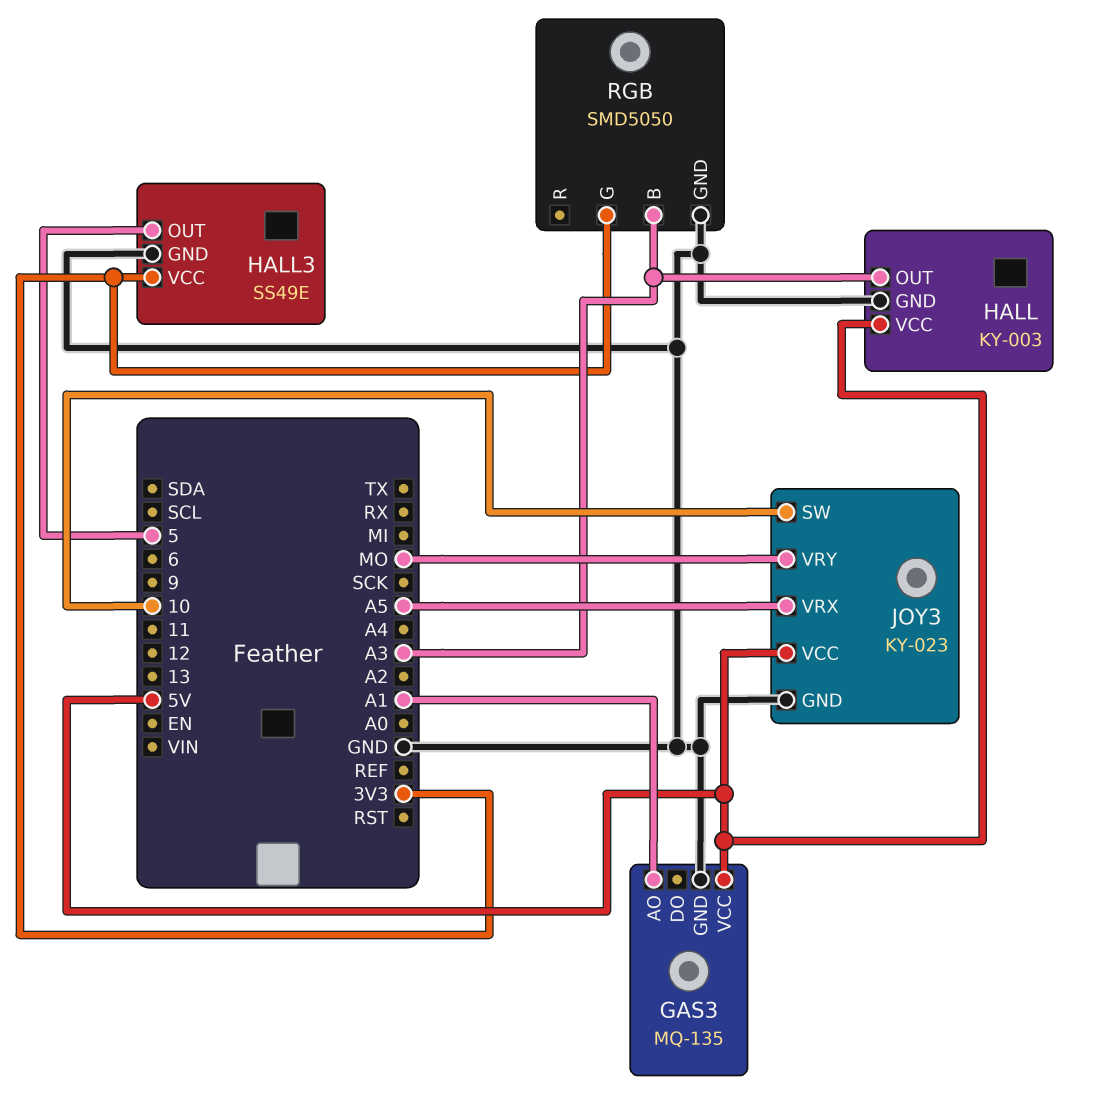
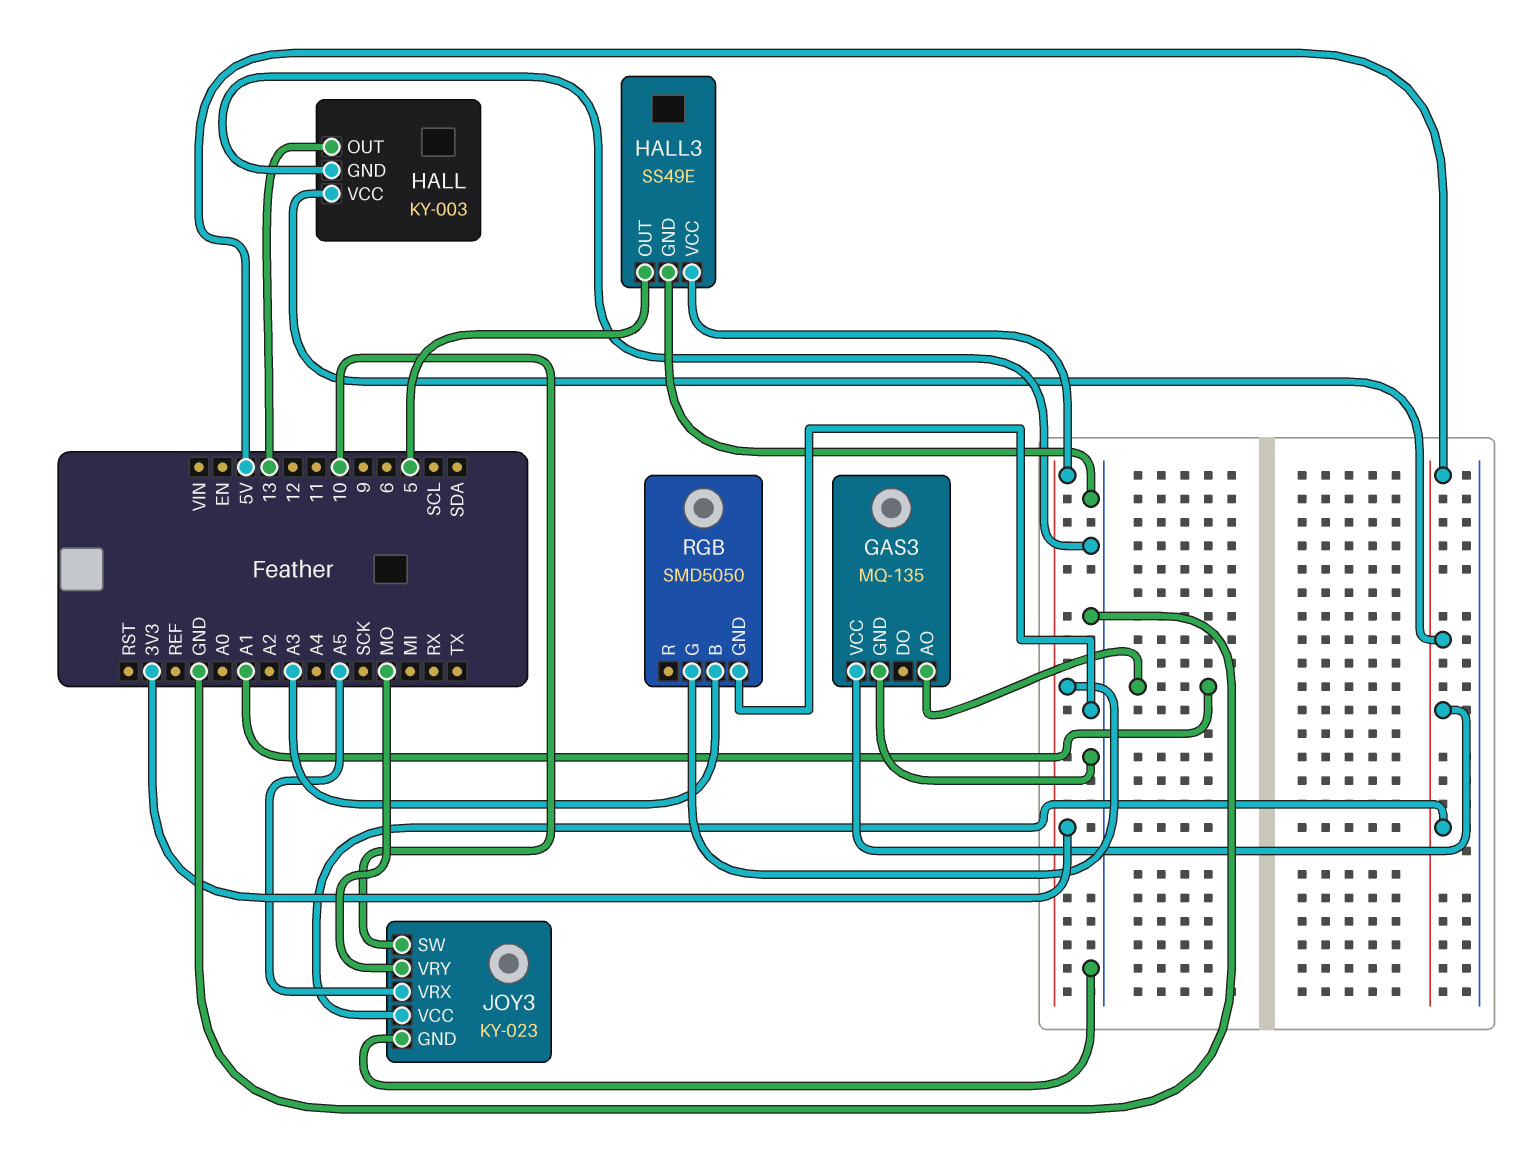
HALL pin OUT: A3 -> 13

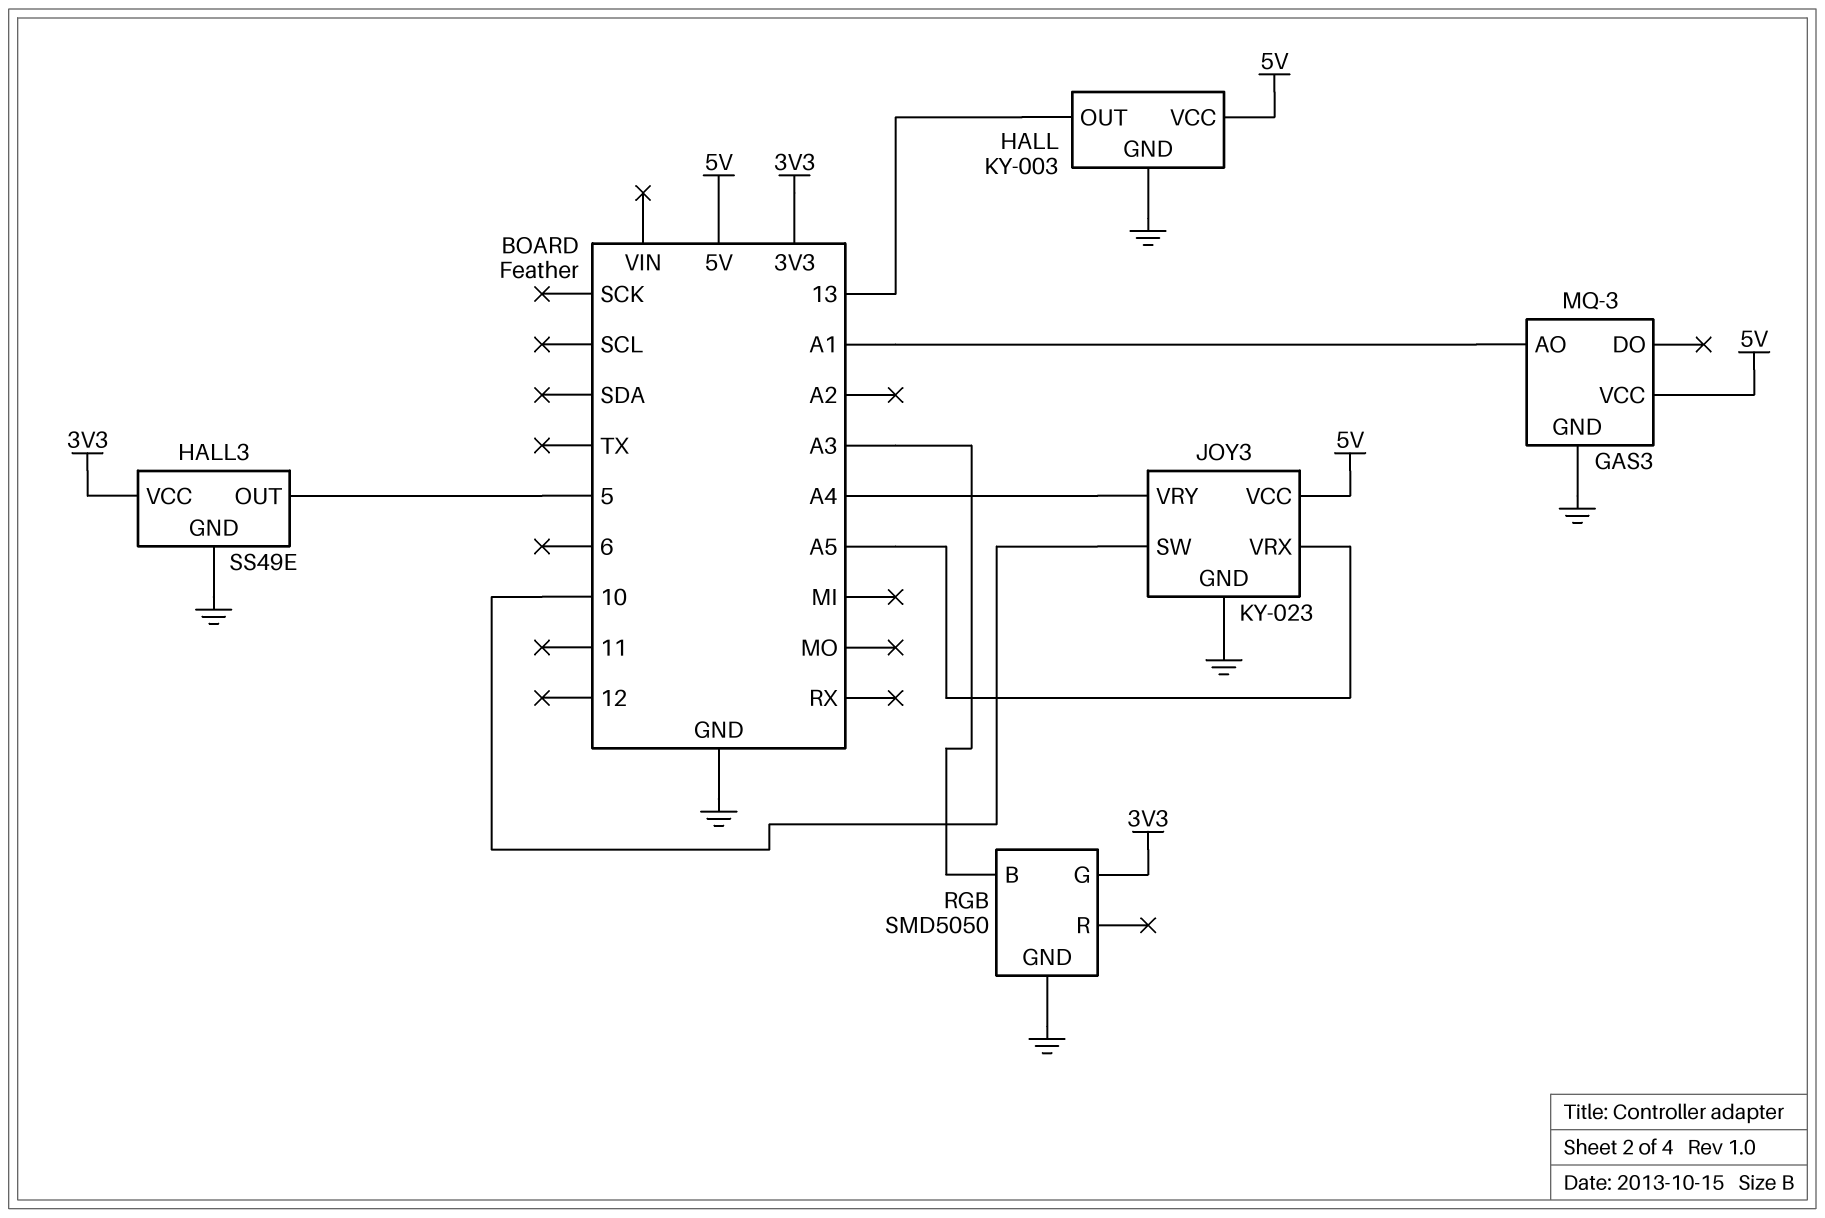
GAS3: MQ-135 -> MQ-3
JOY3 pin VRY: MO -> A4

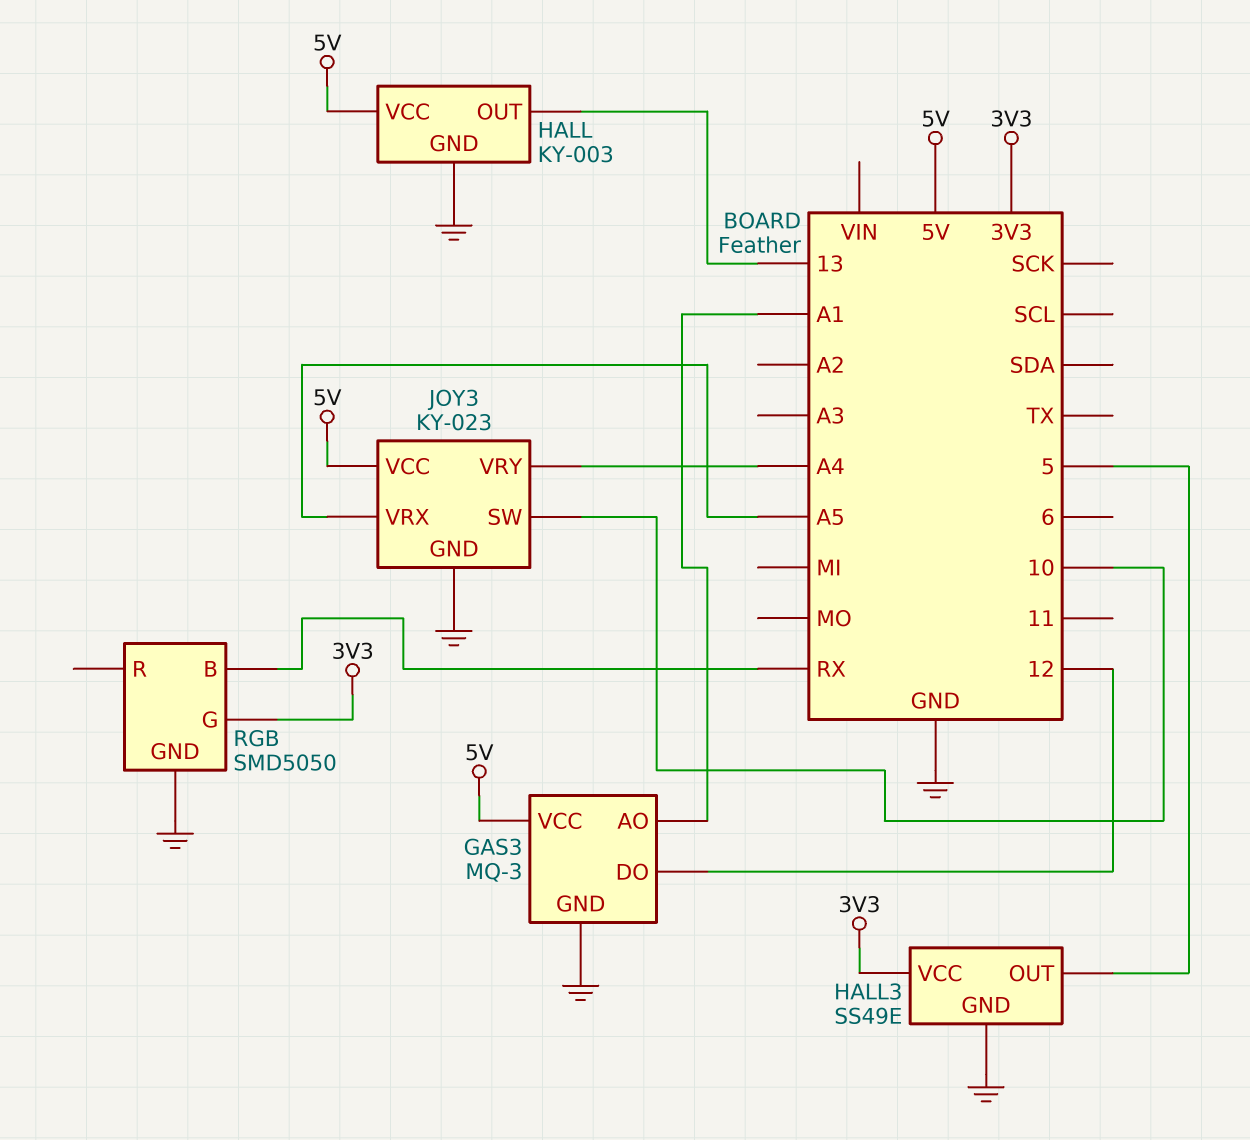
GAS3 pin DO: none -> 12
RGB pin B: A3 -> RX

